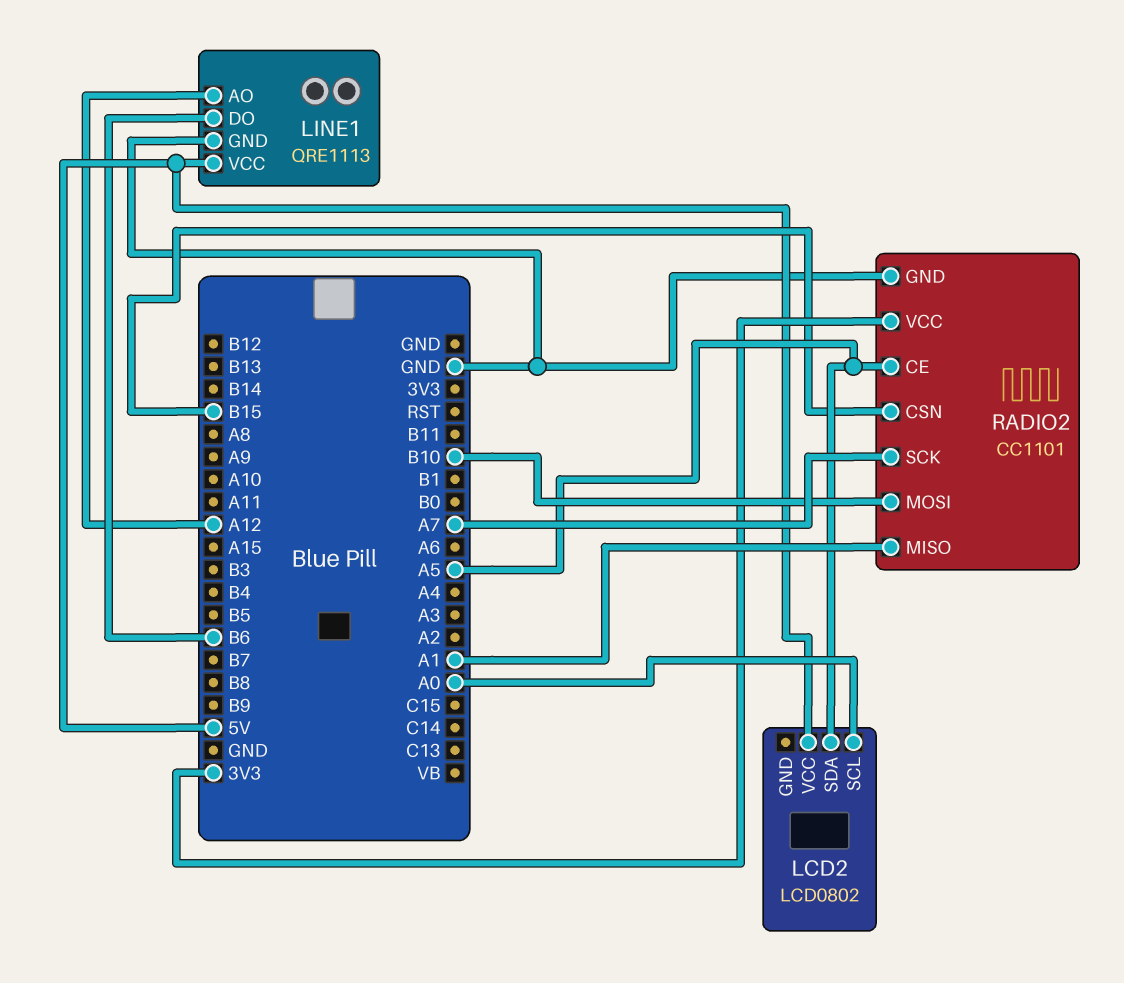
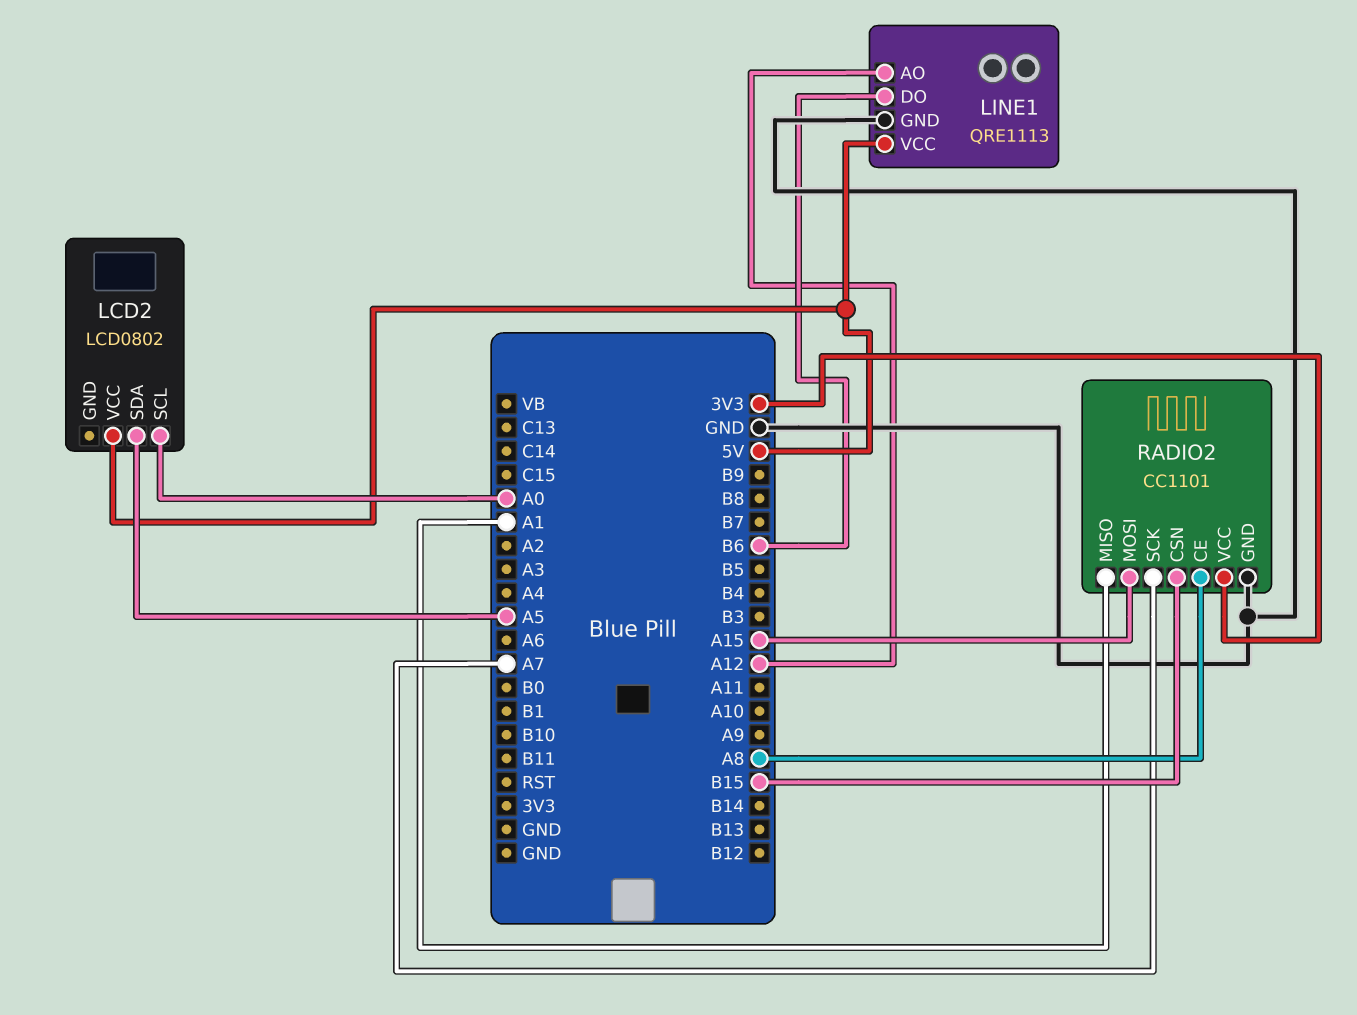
RADIO2 pin CE: A5 -> A8
RADIO2 pin MOSI: B10 -> A15

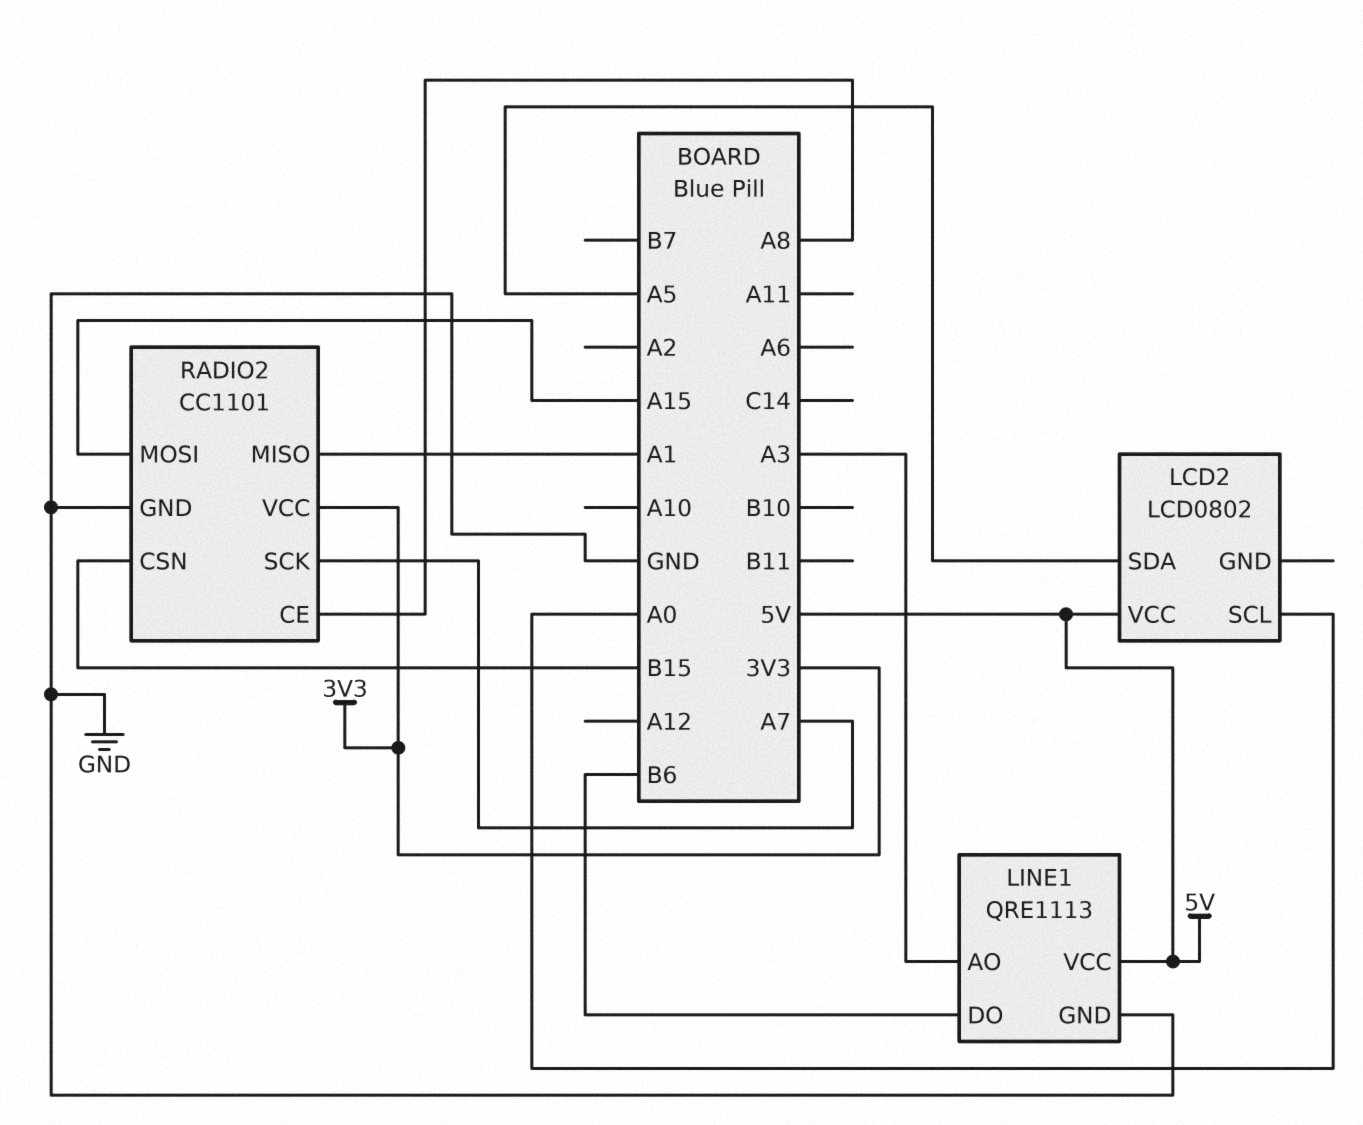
LINE1 pin AO: A12 -> A3

